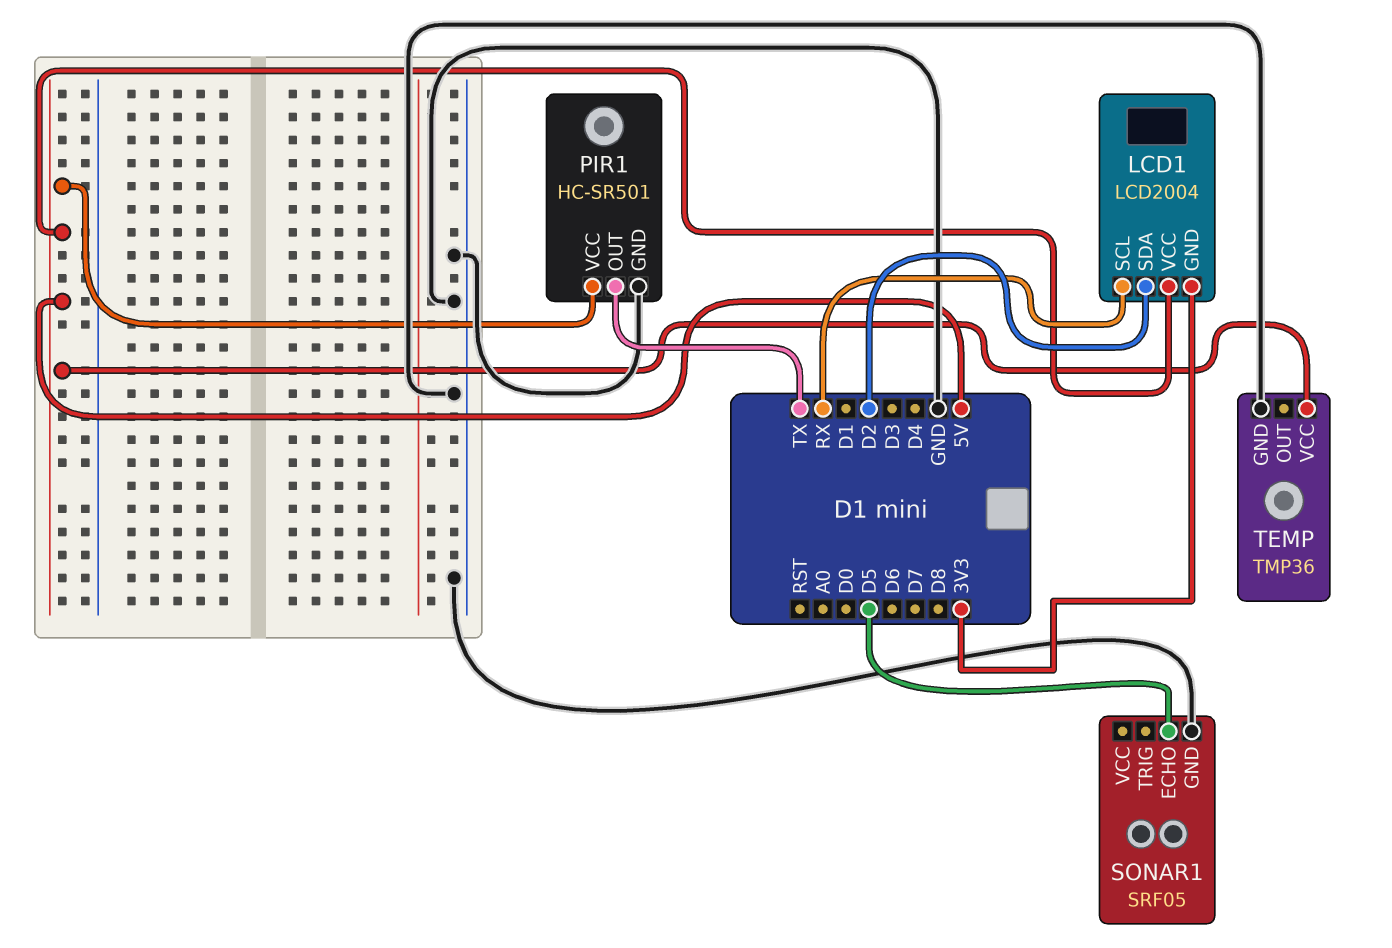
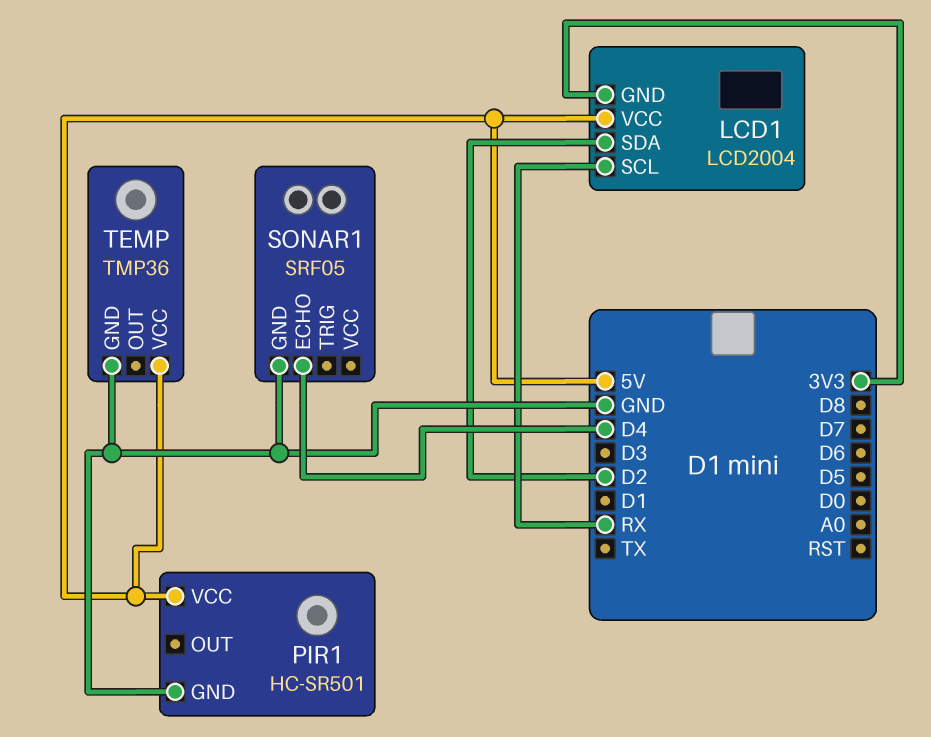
PIR1 pin OUT: TX -> none
SONAR1 pin ECHO: D5 -> D4

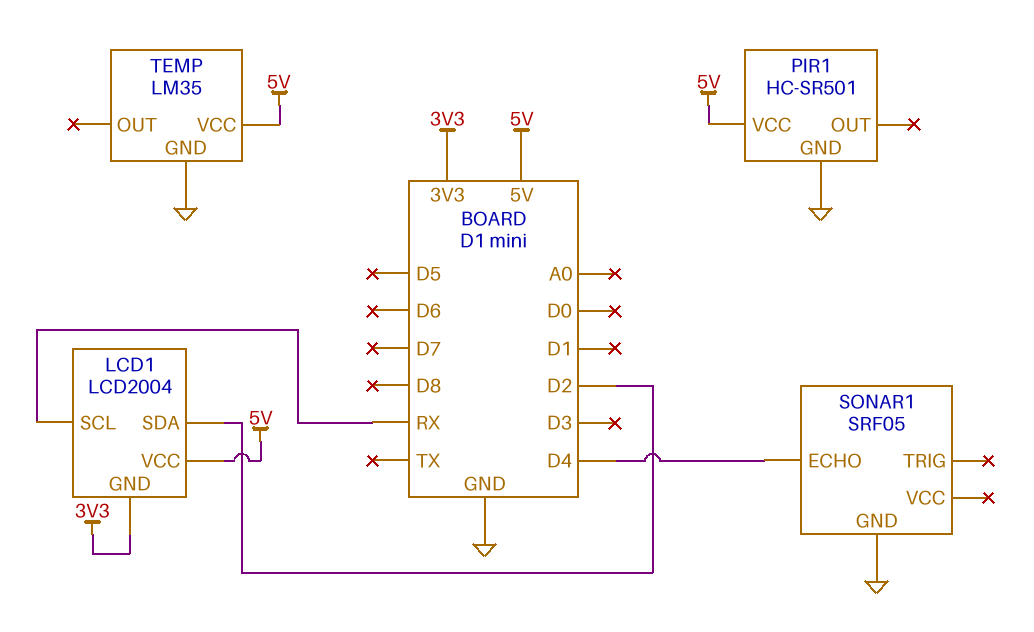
TEMP: TMP36 -> LM35

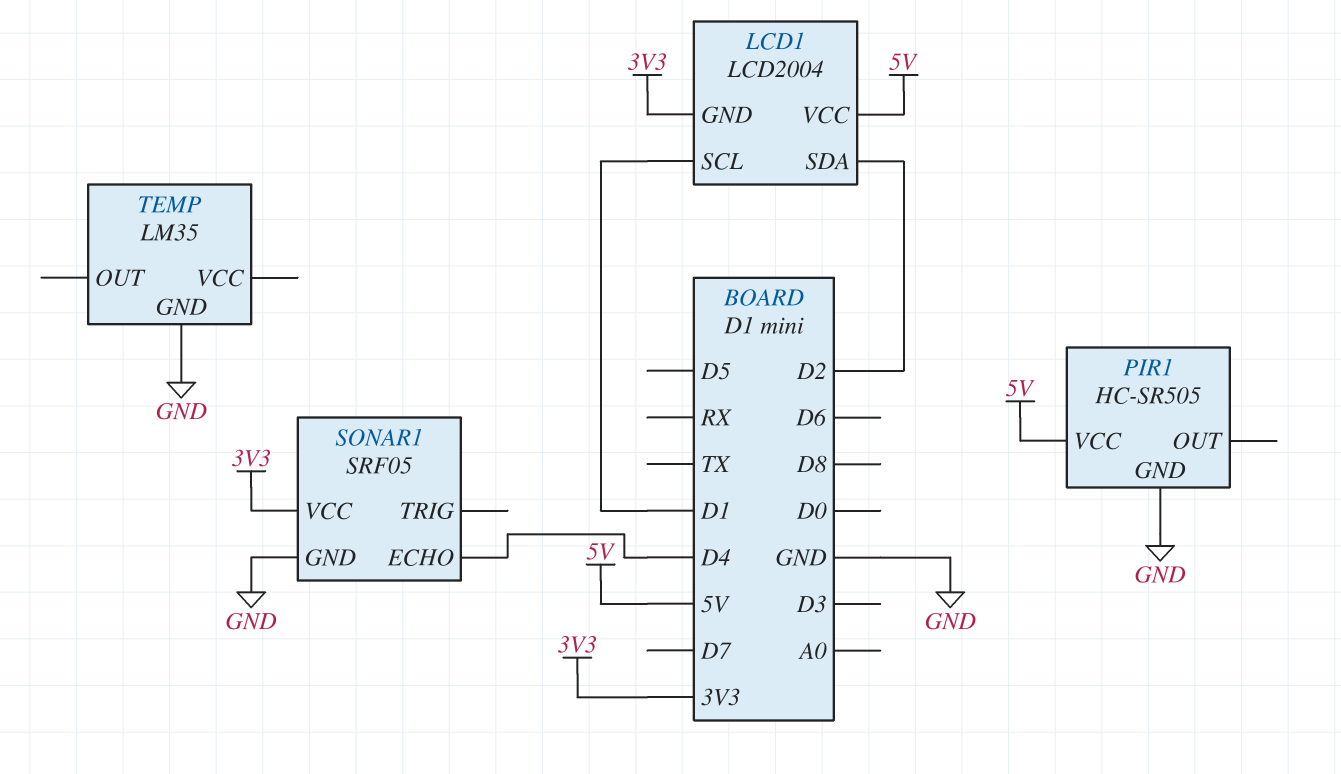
LCD1 pin SCL: RX -> D1
PIR1: HC-SR501 -> HC-SR505
SONAR1 pin VCC: none -> 3V3
TEMP pin VCC: 5V -> none

